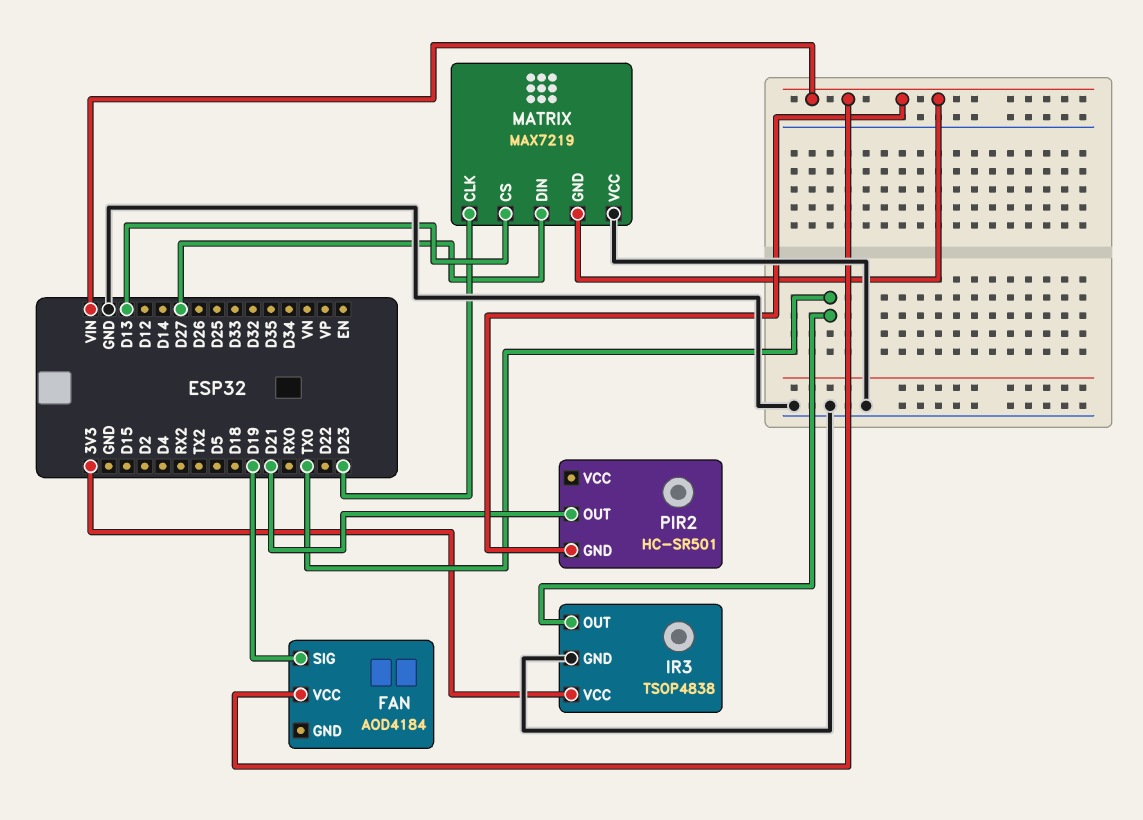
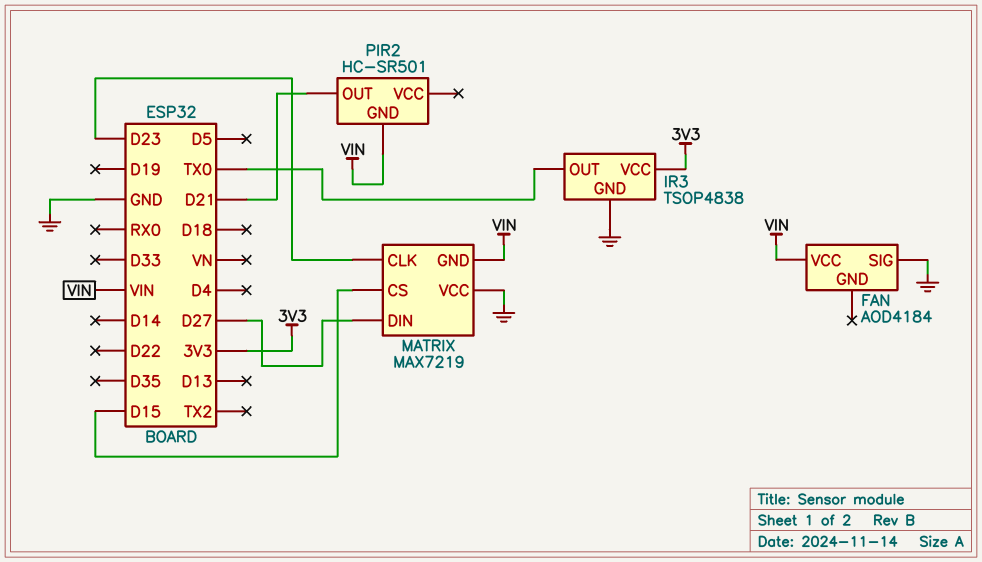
FAN pin SIG: D19 -> GND
MATRIX pin CS: D13 -> D15

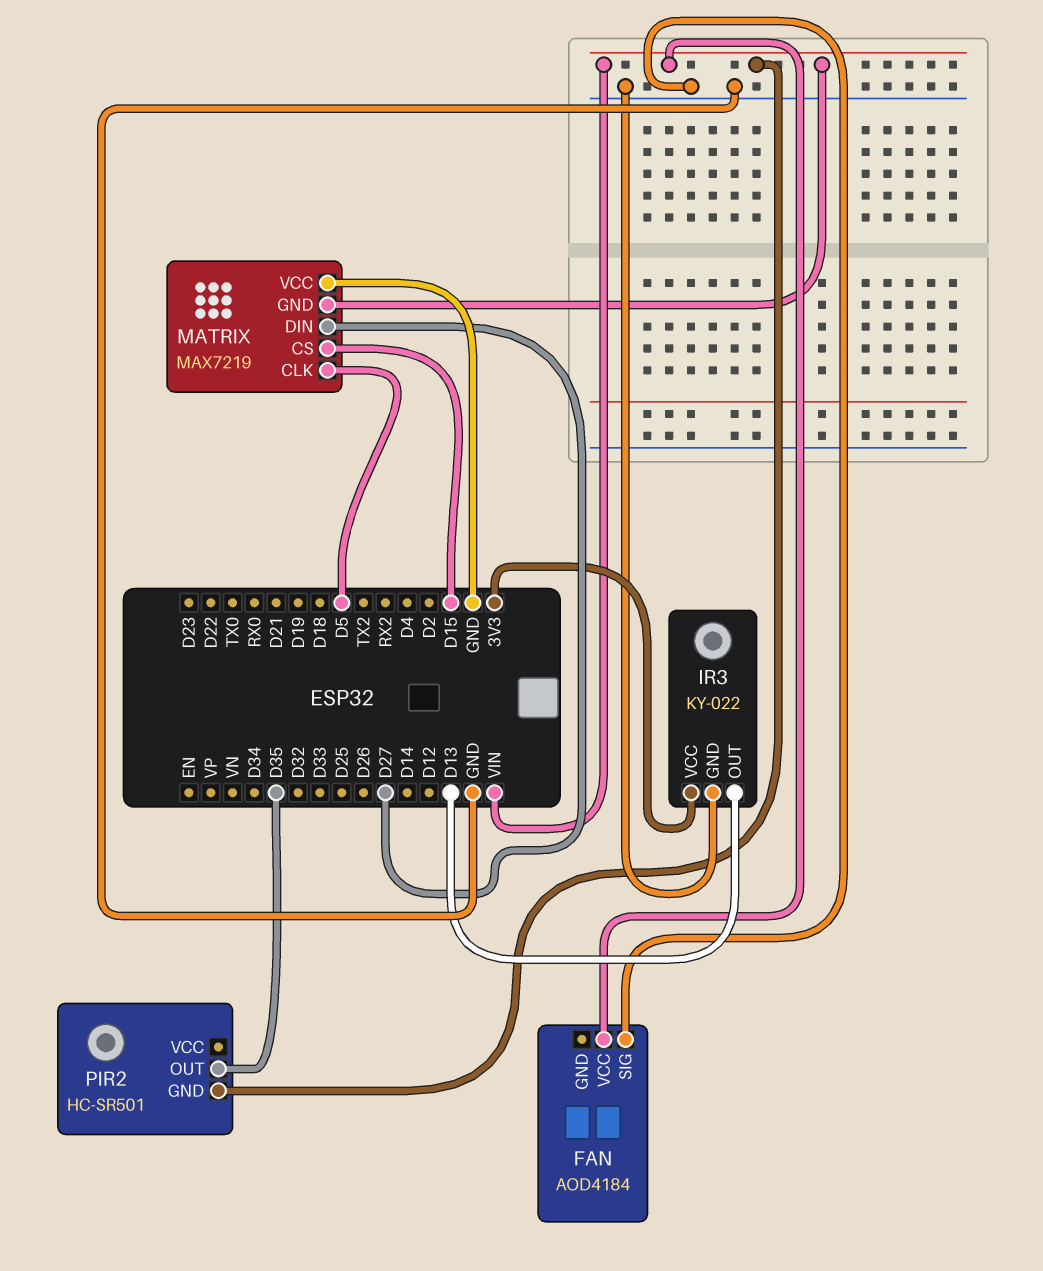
IR3: TSOP4838 -> KY-022
IR3 pin OUT: TX0 -> D13
MATRIX pin CLK: D23 -> D5
PIR2 pin OUT: D21 -> D35

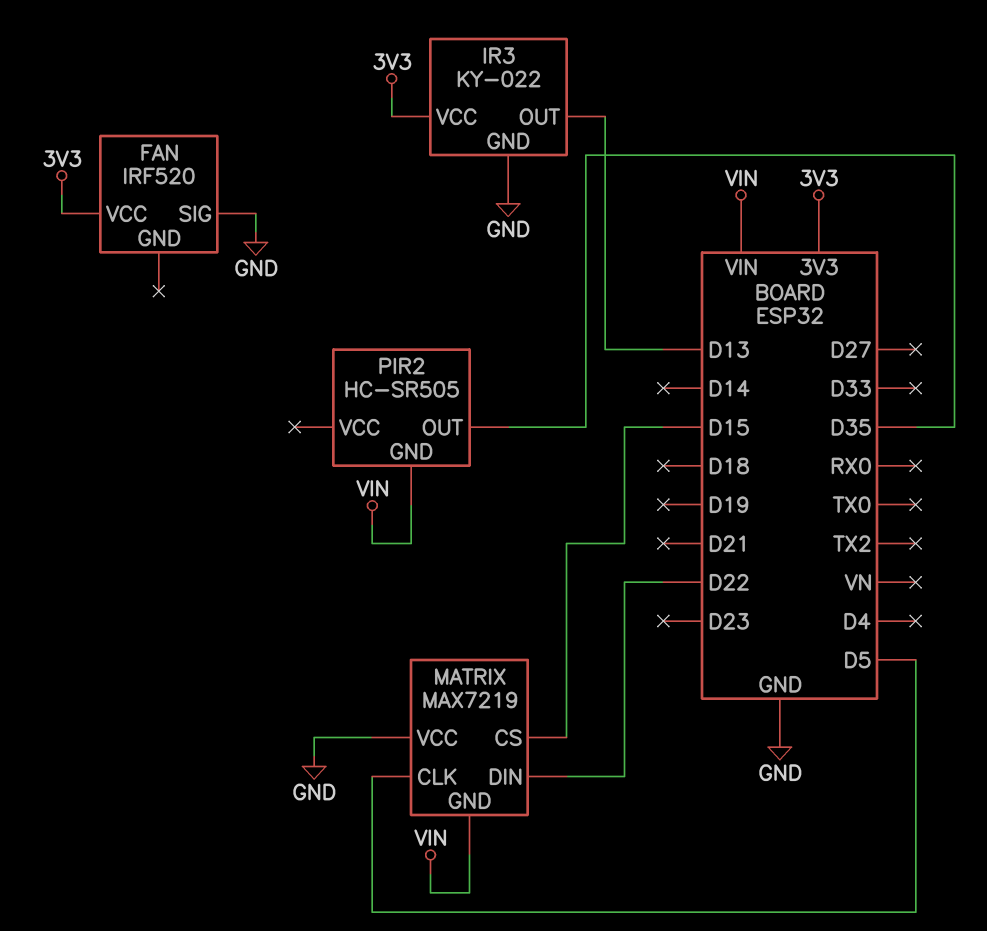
FAN: AOD4184 -> IRF520
FAN pin VCC: VIN -> 3V3
MATRIX pin DIN: D27 -> D22
PIR2: HC-SR501 -> HC-SR505

